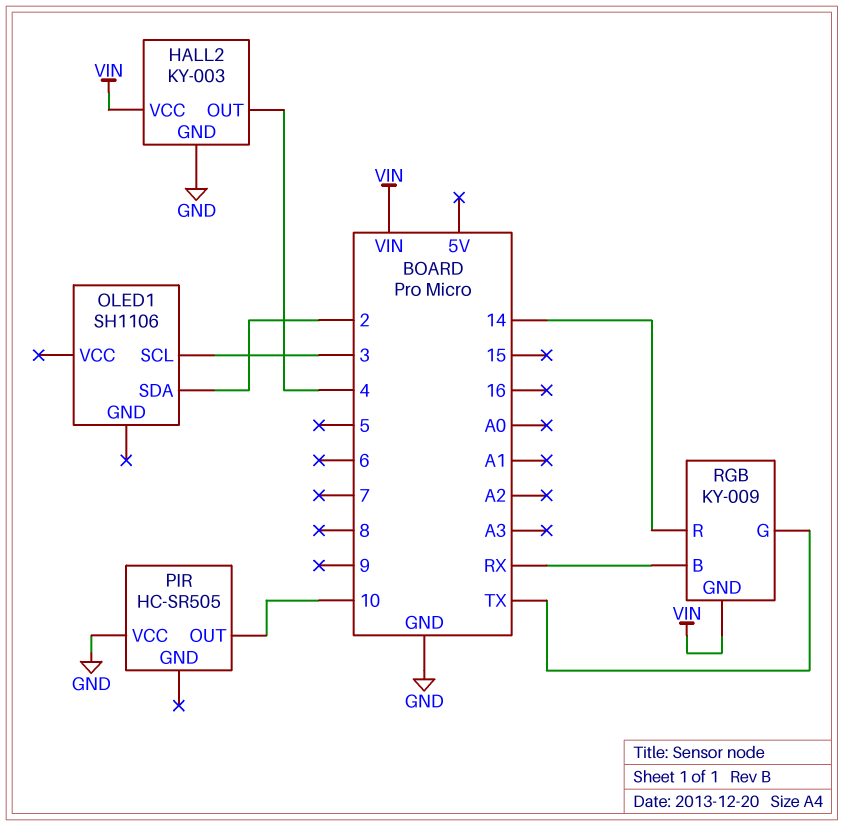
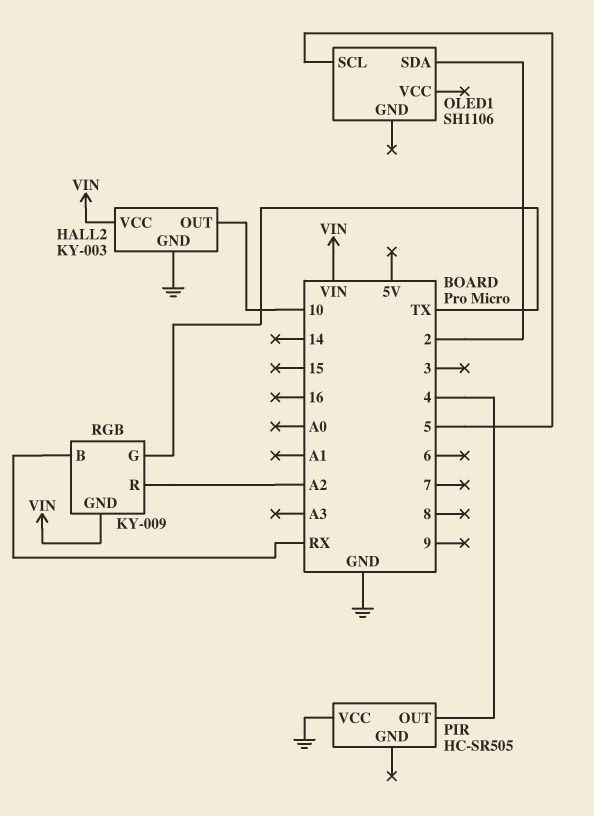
HALL2 pin OUT: 4 -> 10
OLED1 pin SCL: 3 -> 5
PIR pin OUT: 10 -> 4
RGB pin R: 14 -> A2

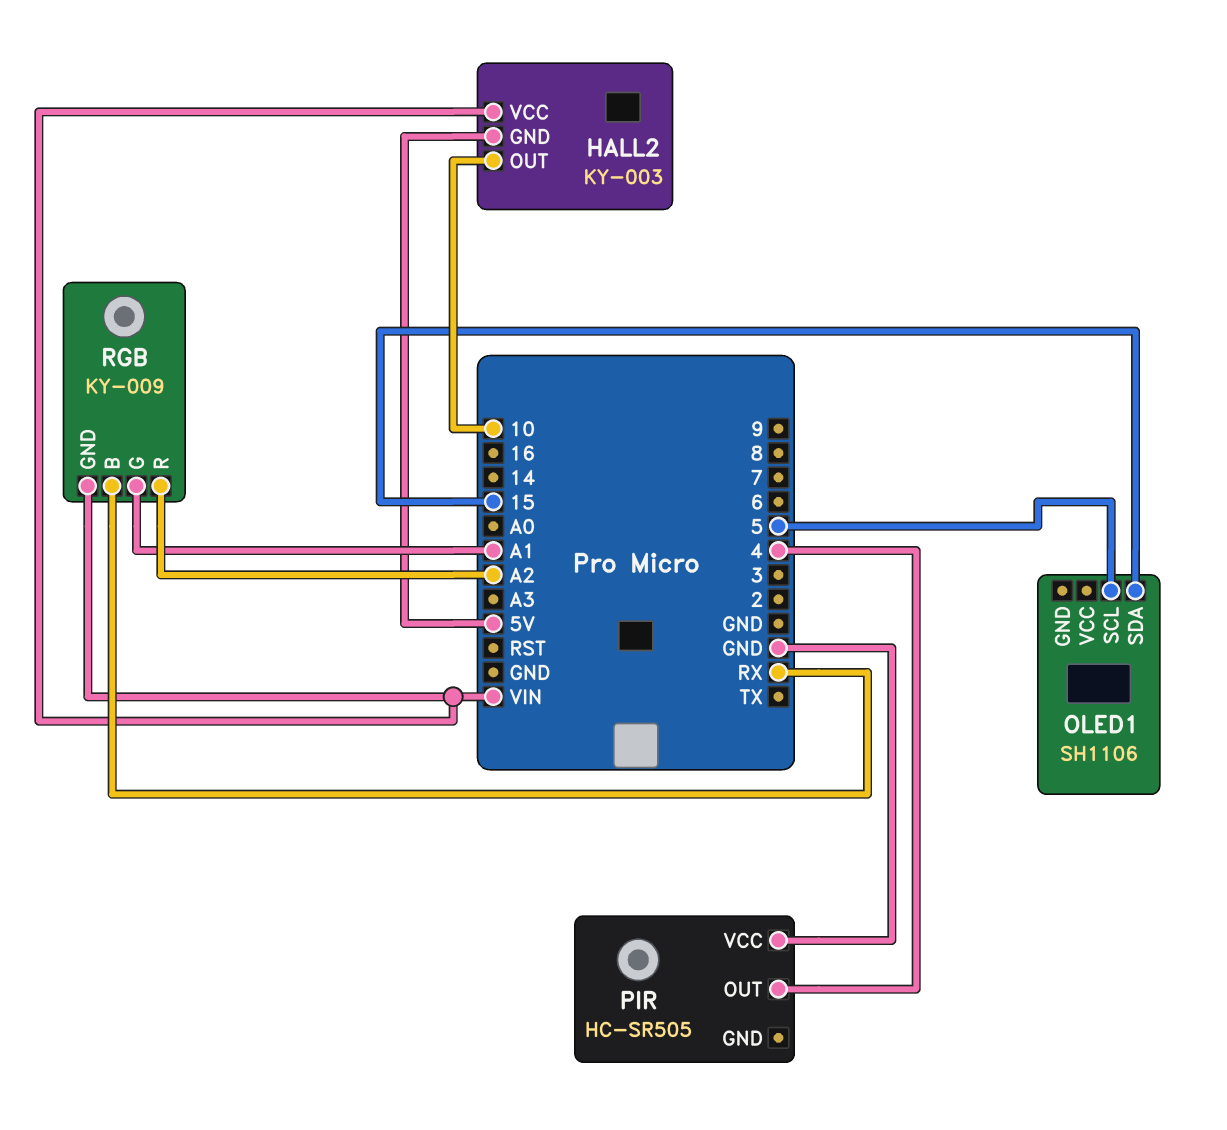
HALL2 pin GND: GND -> 5V
OLED1 pin SDA: 2 -> 15
RGB pin G: TX -> A1

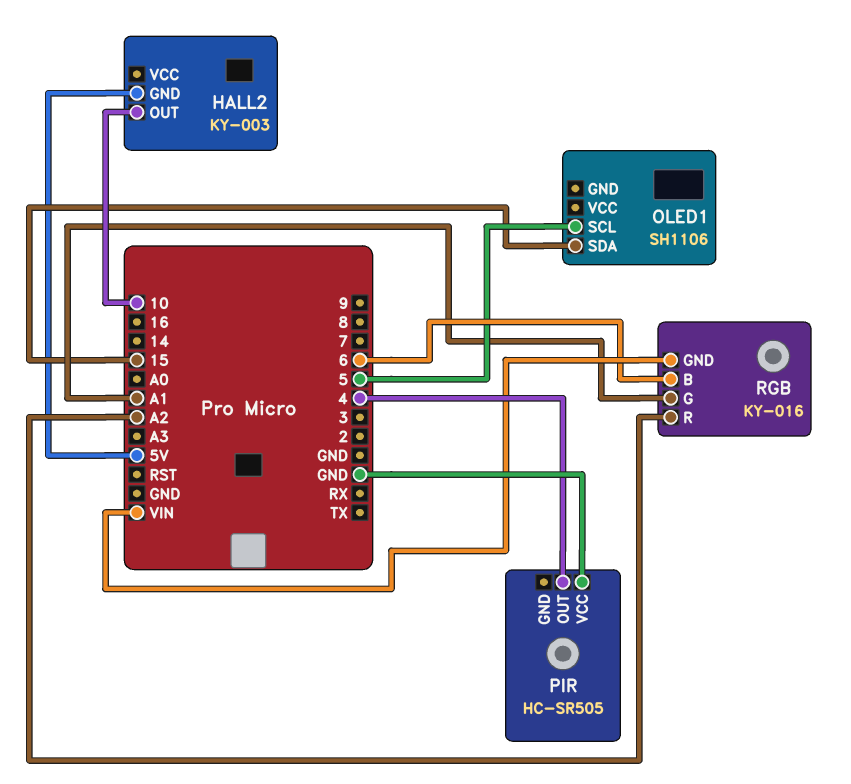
HALL2 pin VCC: VIN -> none
RGB: KY-009 -> KY-016
RGB pin B: RX -> 6

